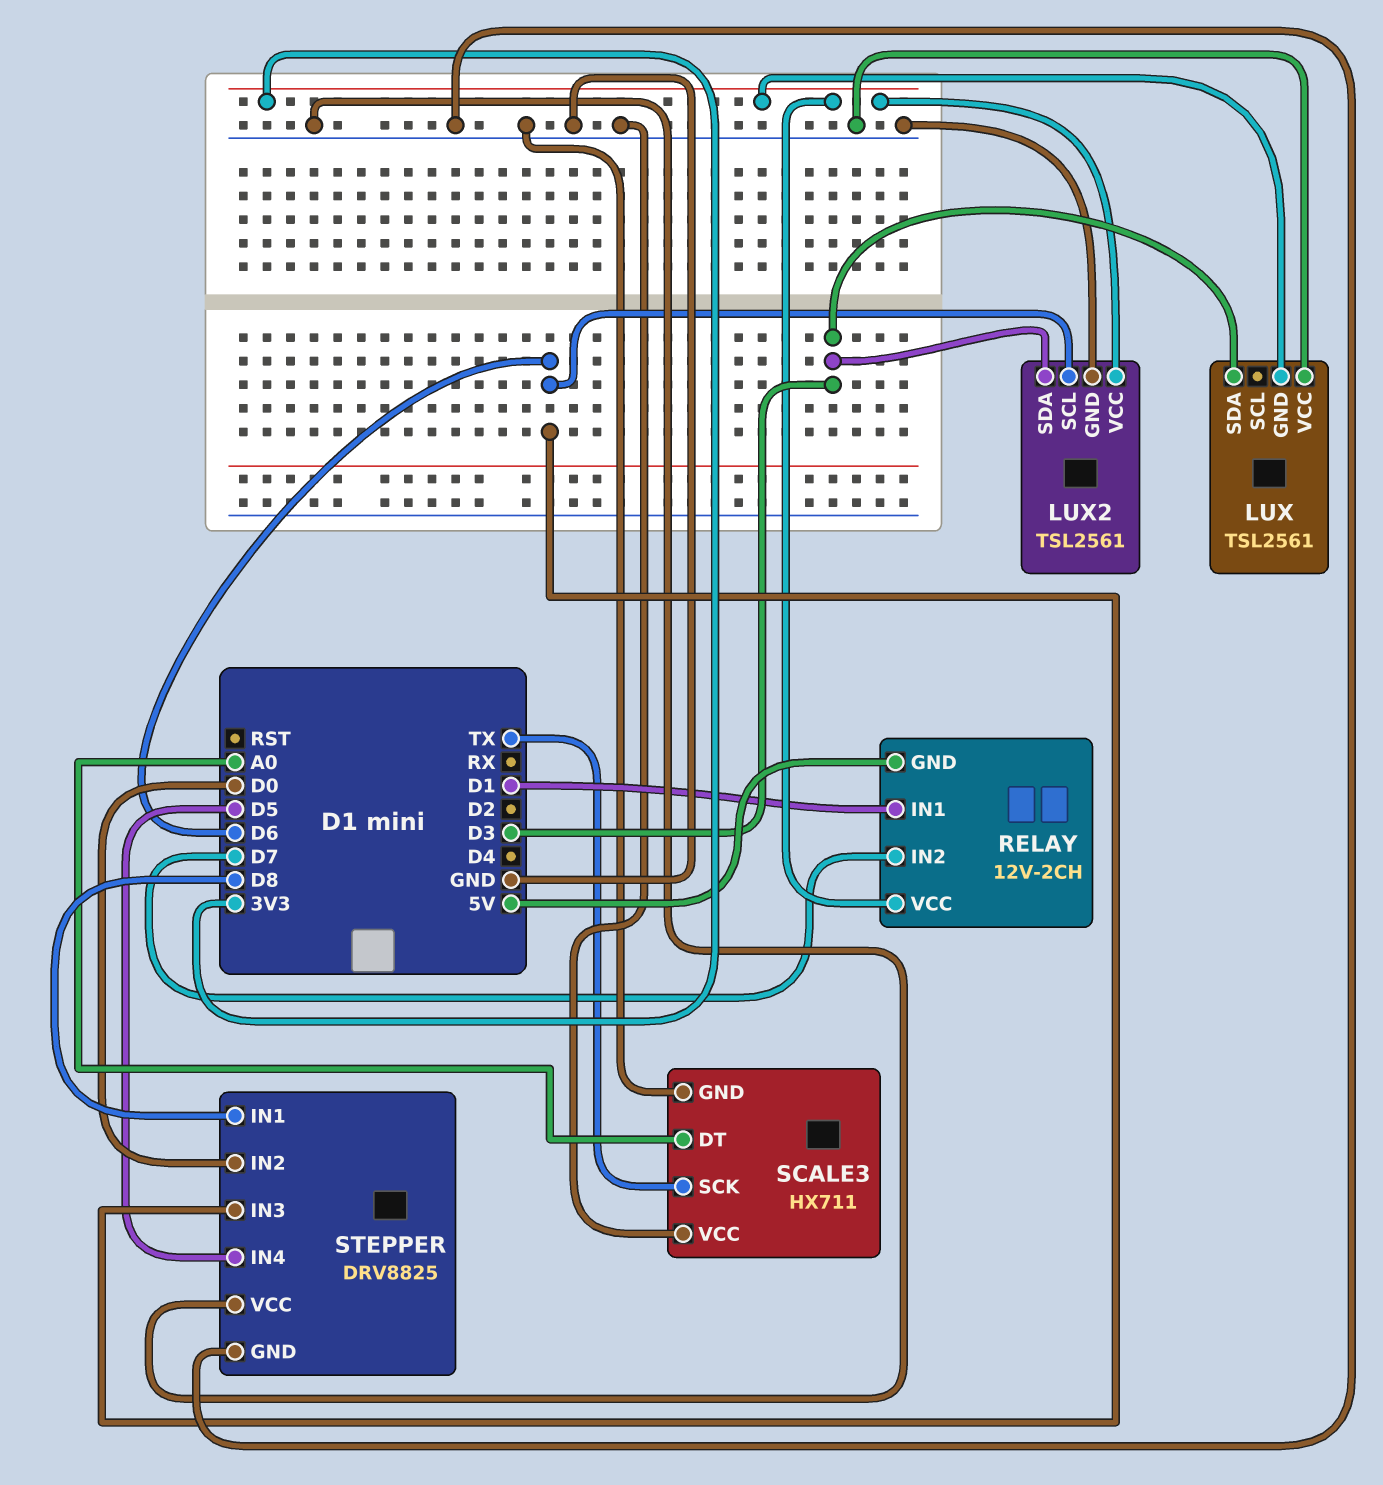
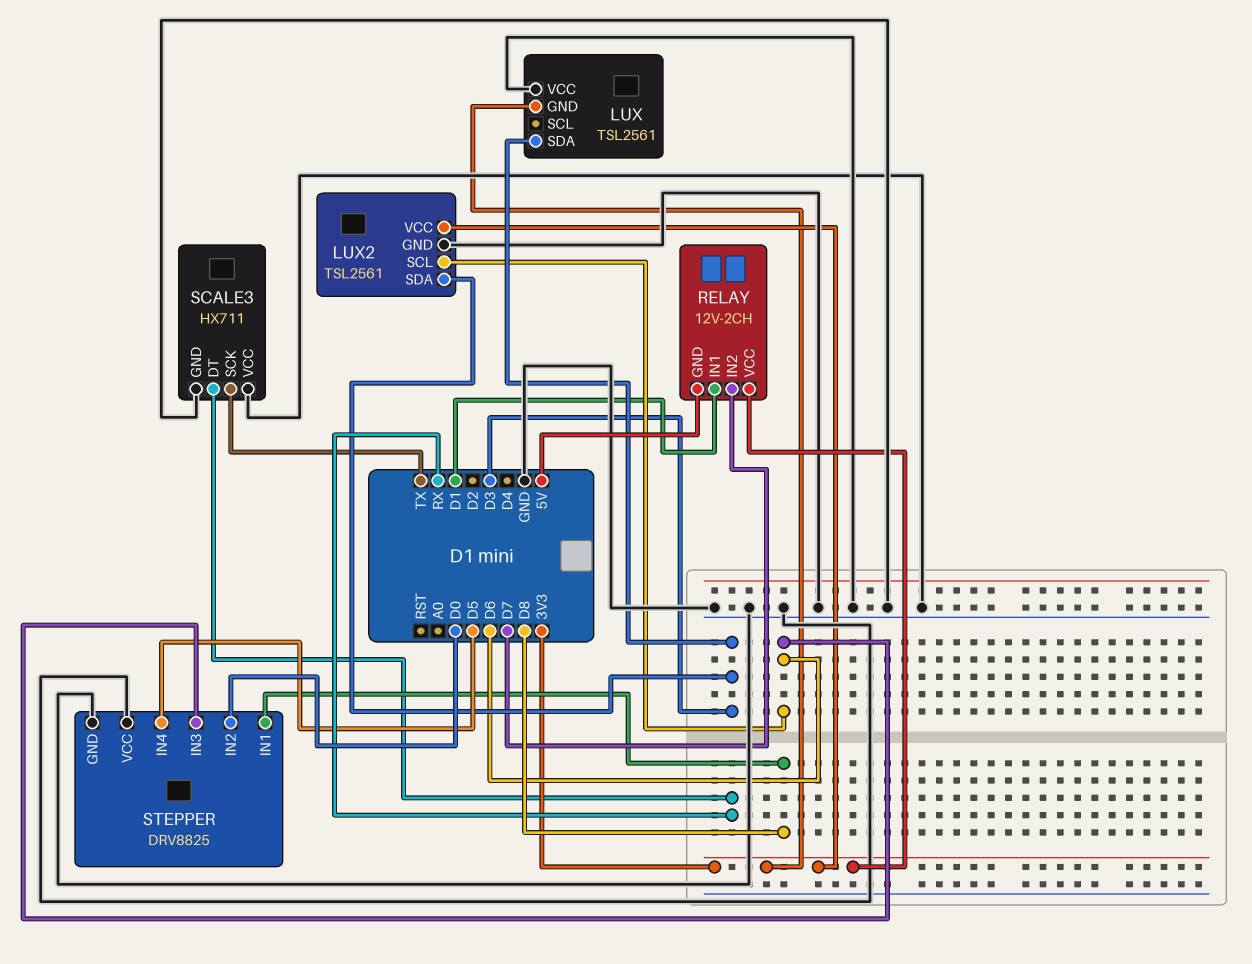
SCALE3 pin DT: A0 -> RX

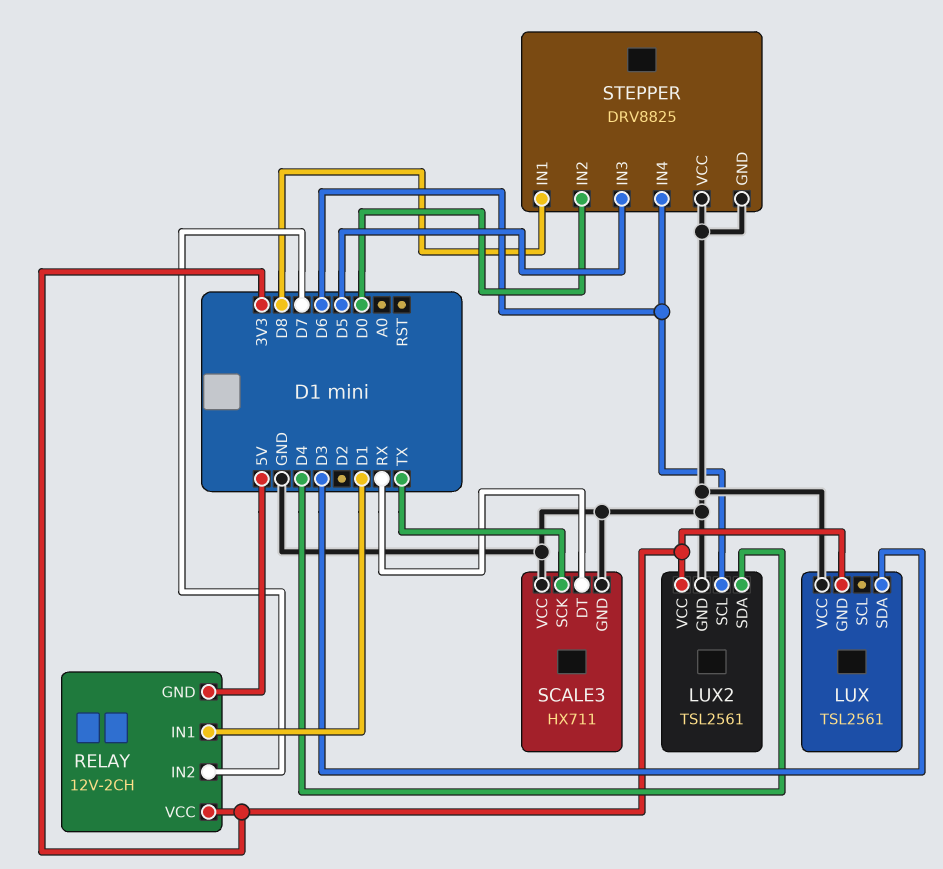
LUX2 pin SDA: D3 -> D4
STEPPER pin IN3: D6 -> D5
STEPPER pin IN4: D5 -> D6

